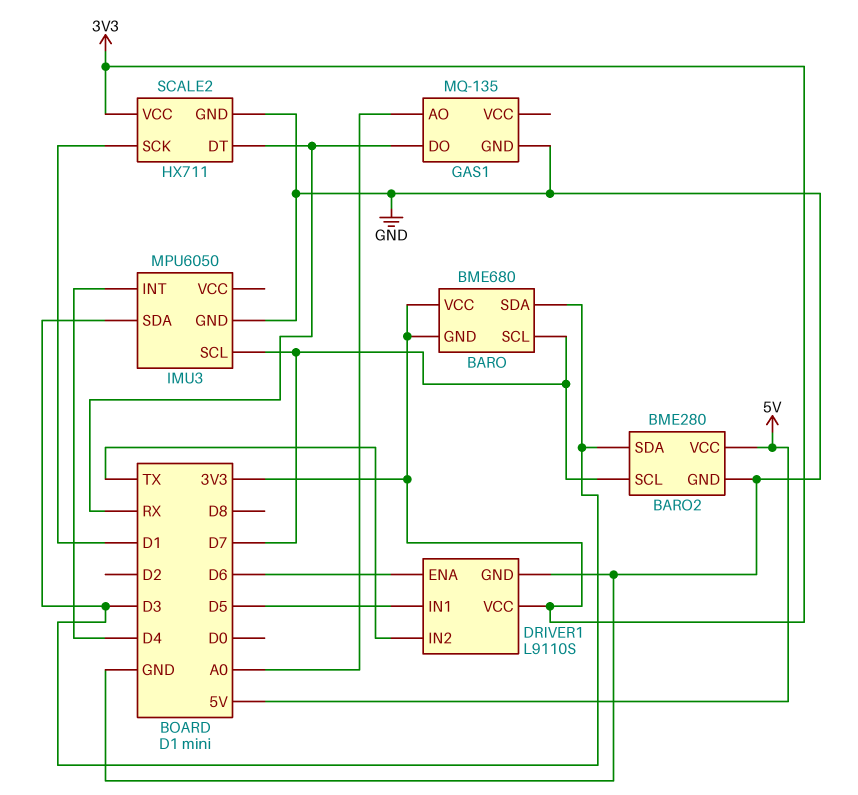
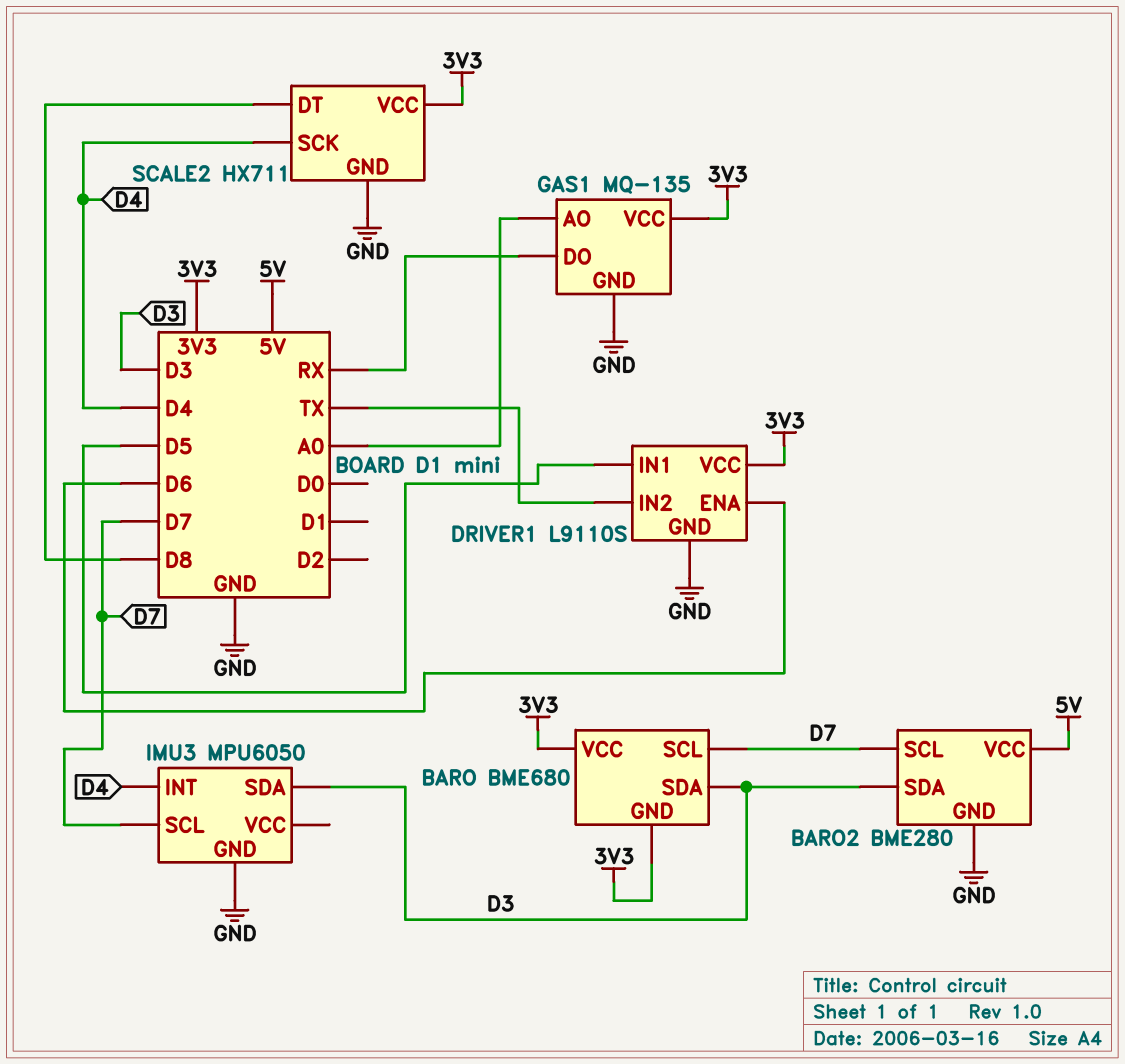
GAS1 pin VCC: none -> 3V3
SCALE2 pin DT: RX -> D8
SCALE2 pin SCK: D1 -> D4

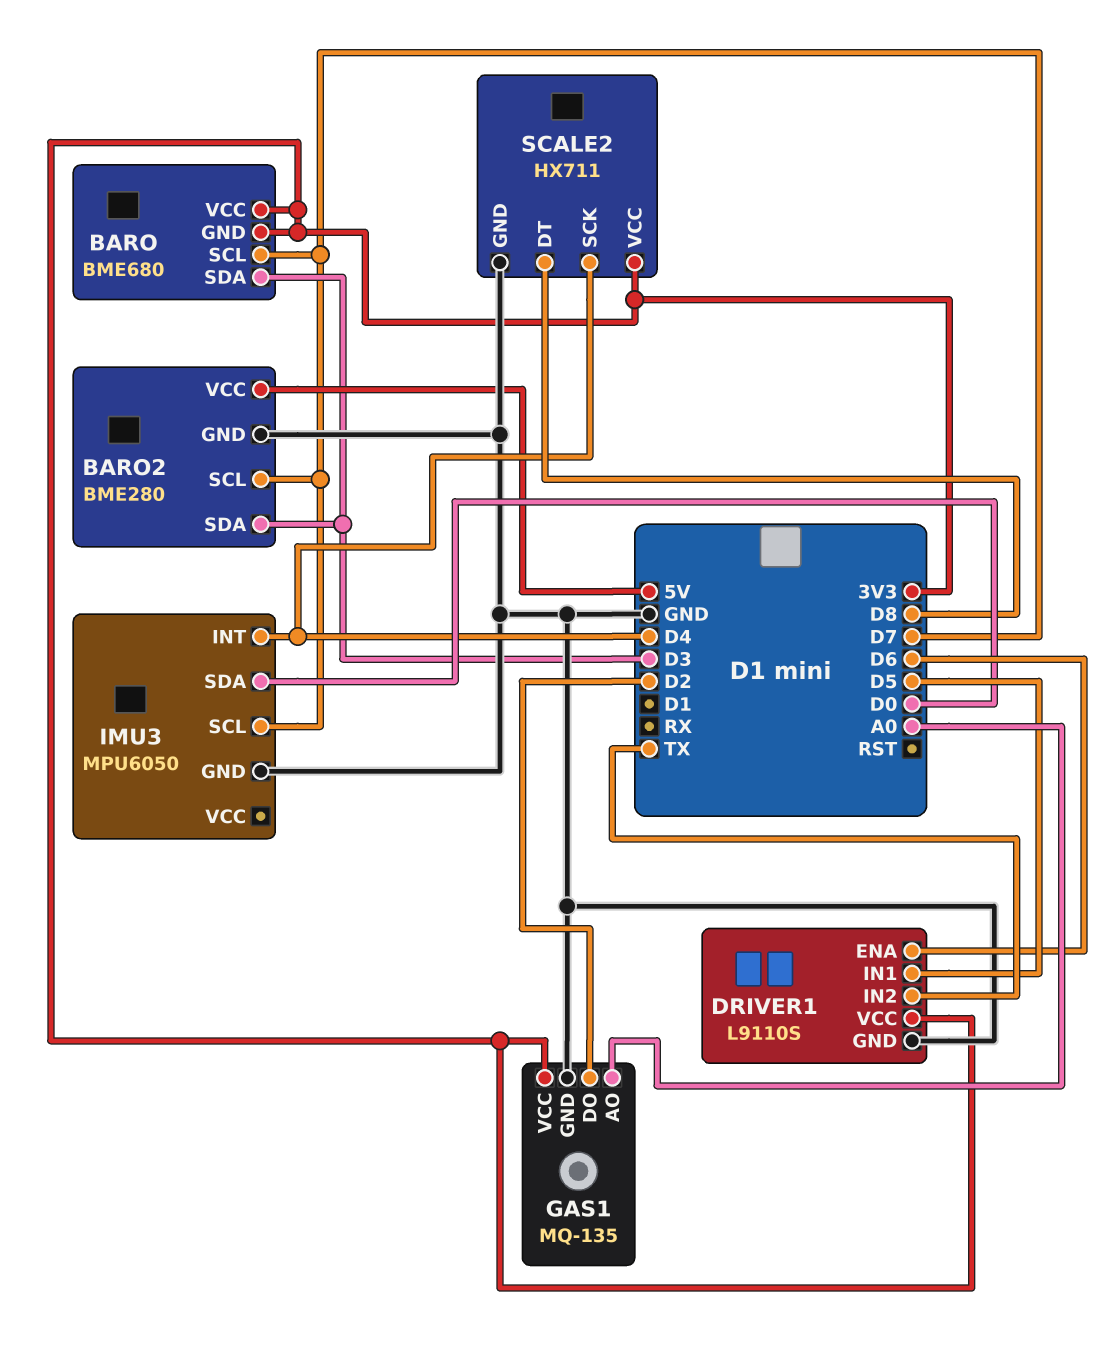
GAS1 pin DO: RX -> D2
IMU3 pin SDA: D3 -> D0

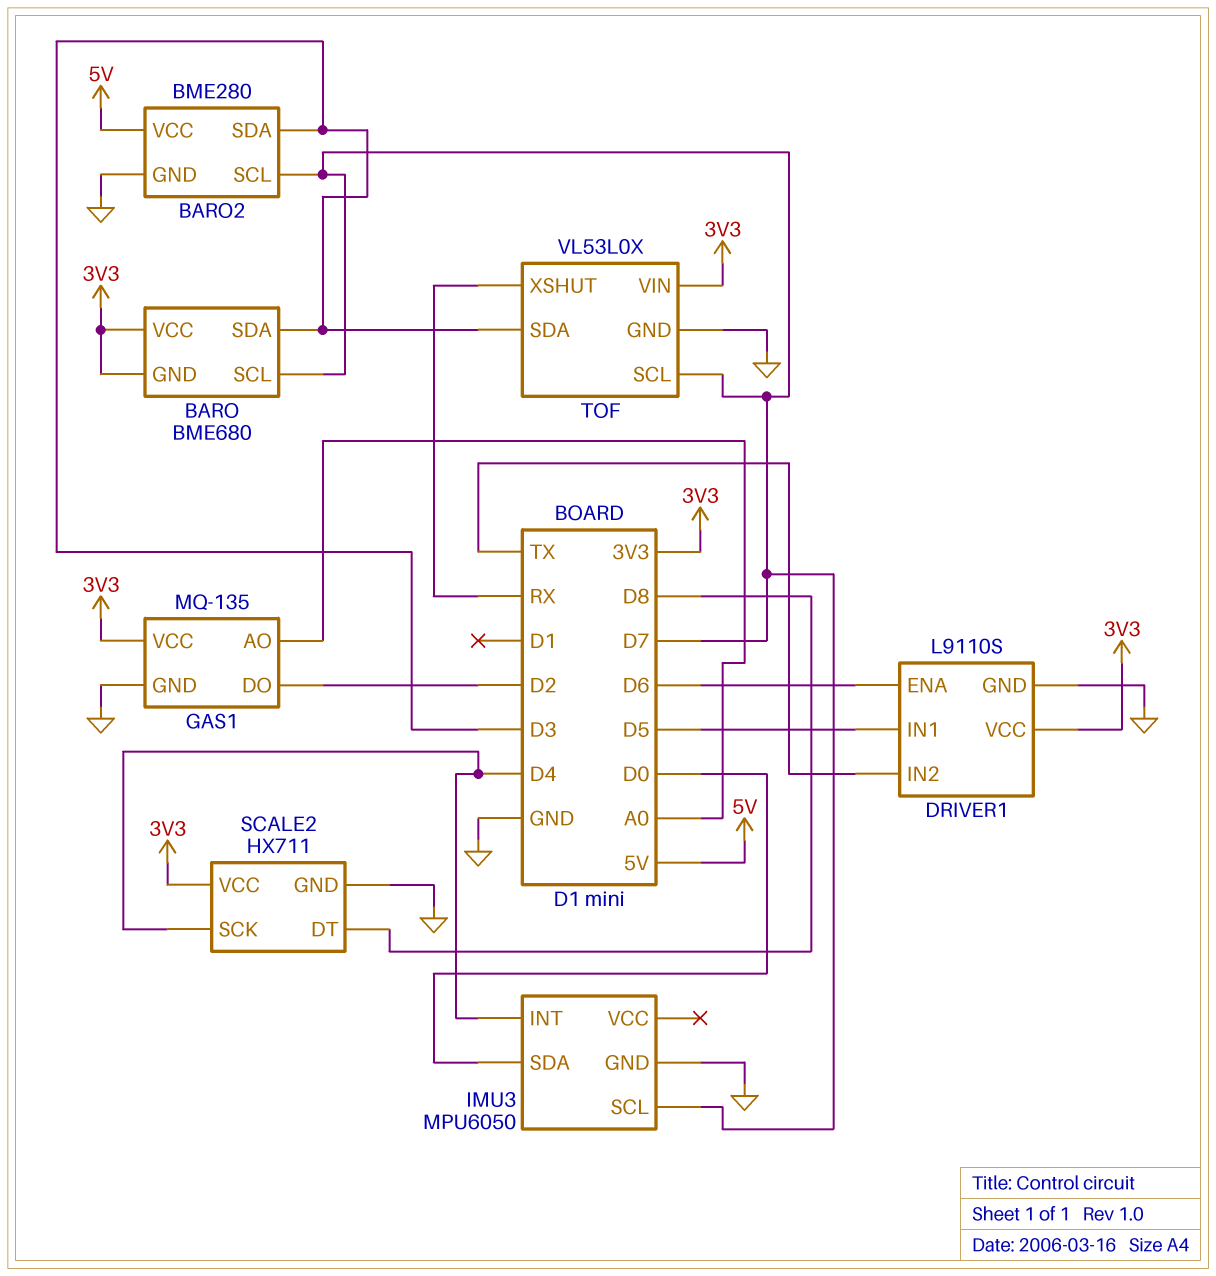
TOF: none -> VL53L0X
TOF pin GND: none -> GND
TOF pin SCL: none -> D7
TOF pin SDA: none -> D3
TOF pin VIN: none -> 3V3
TOF pin XSHUT: none -> RX

